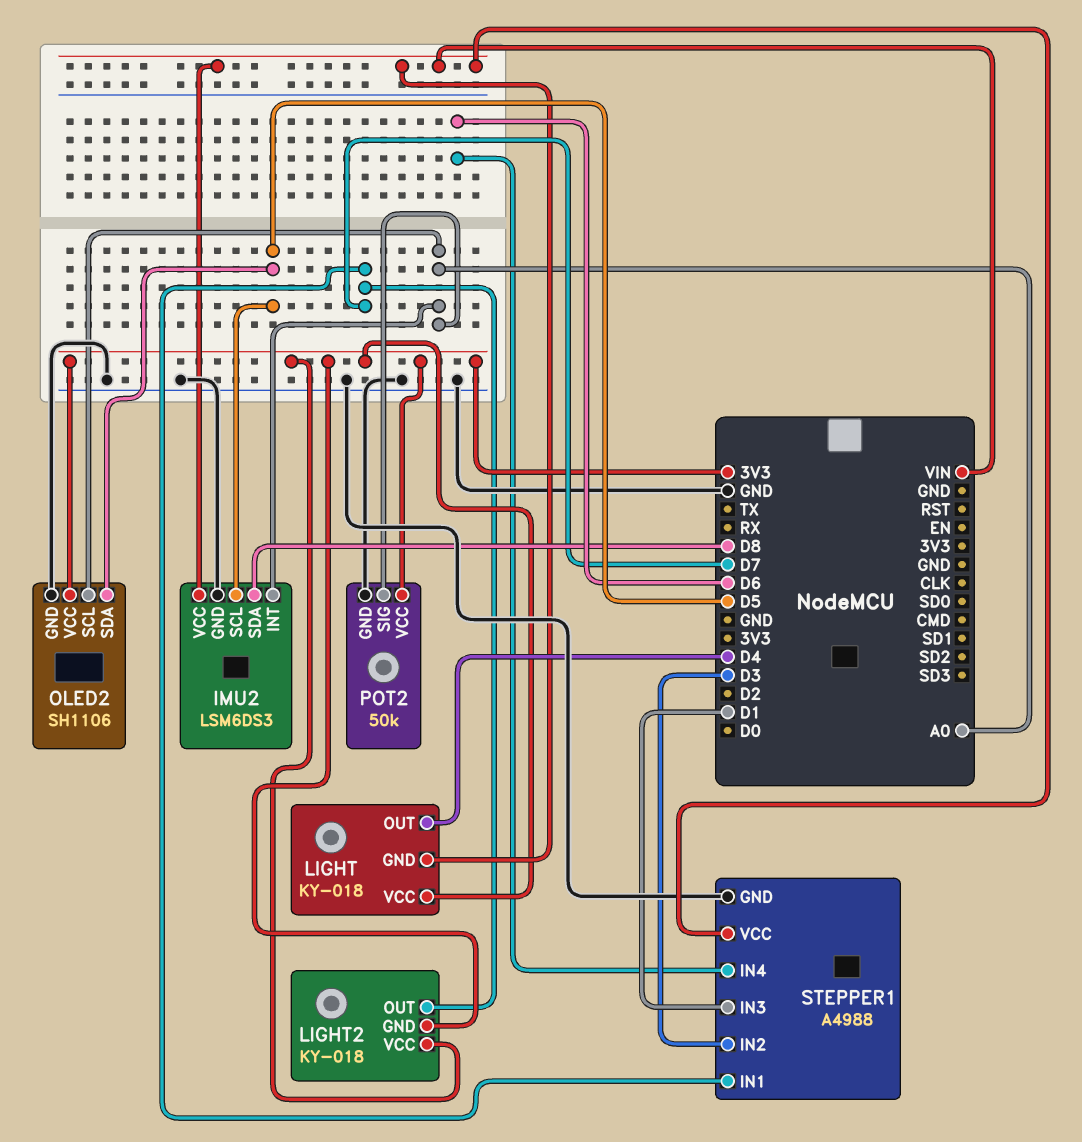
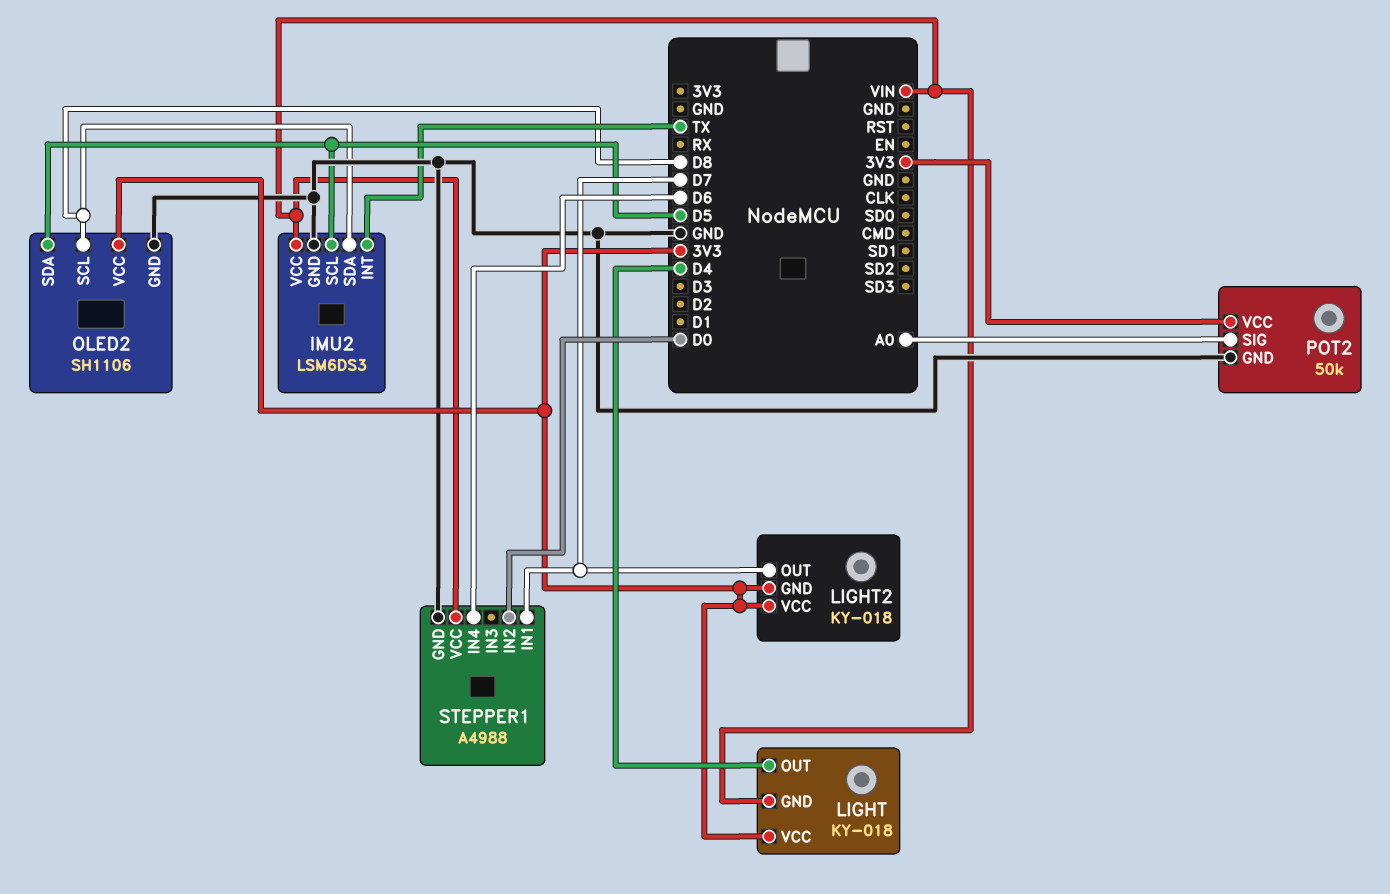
IMU2 pin INT: A0 -> TX
OLED2 pin SCL: A0 -> D8
STEPPER1 pin IN2: D3 -> D0
STEPPER1 pin IN3: D1 -> none

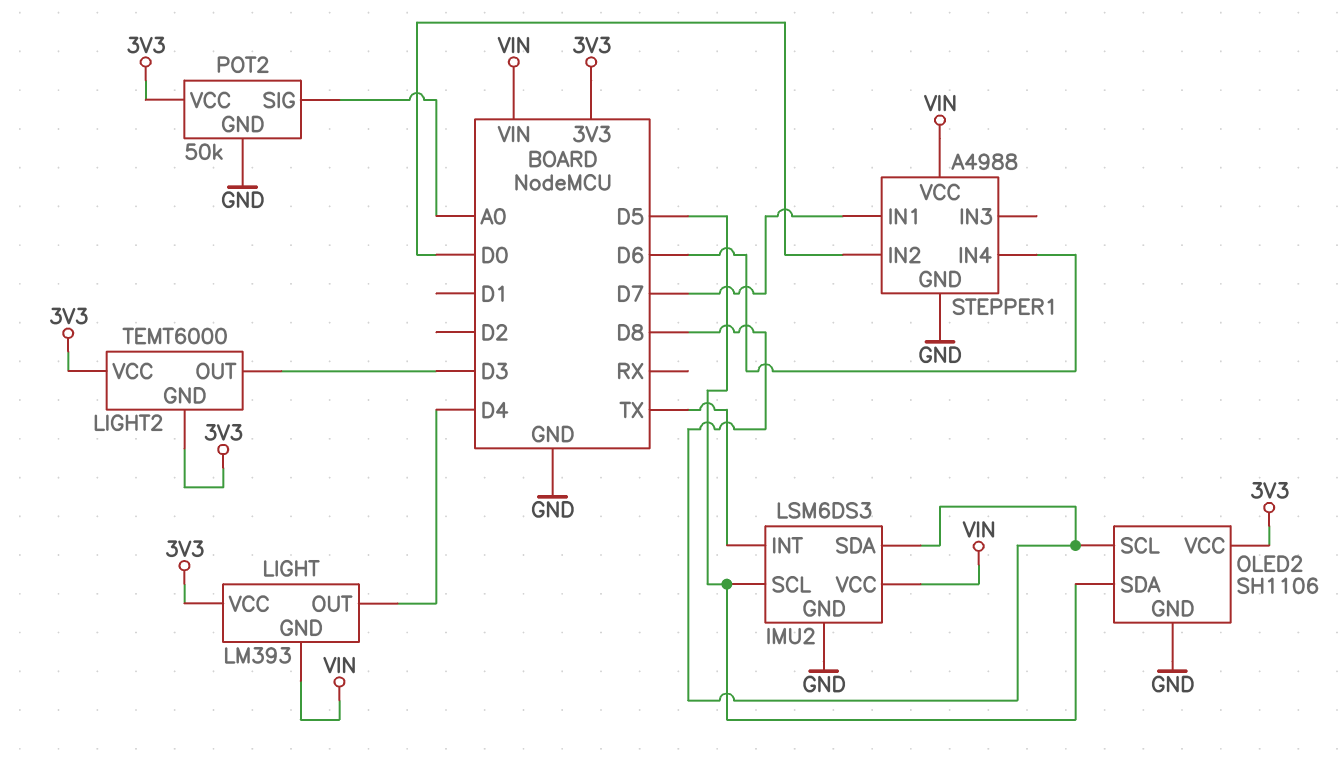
LIGHT: KY-018 -> LM393
LIGHT2: KY-018 -> TEMT6000
LIGHT2 pin OUT: D7 -> D3

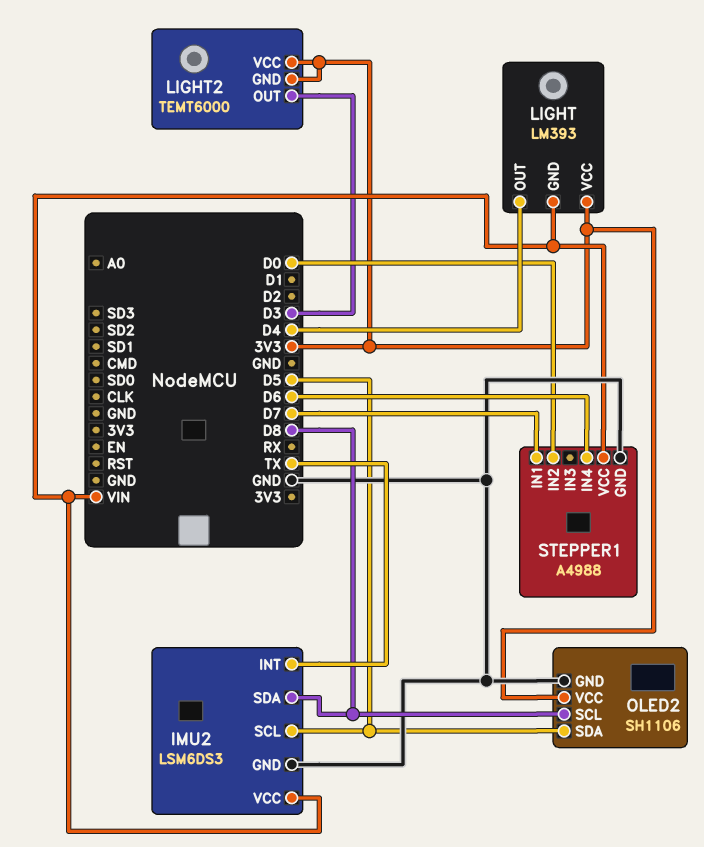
POT2: 50k -> none
POT2 pin GND: GND -> none
POT2 pin SIG: A0 -> none
POT2 pin VCC: 3V3 -> none

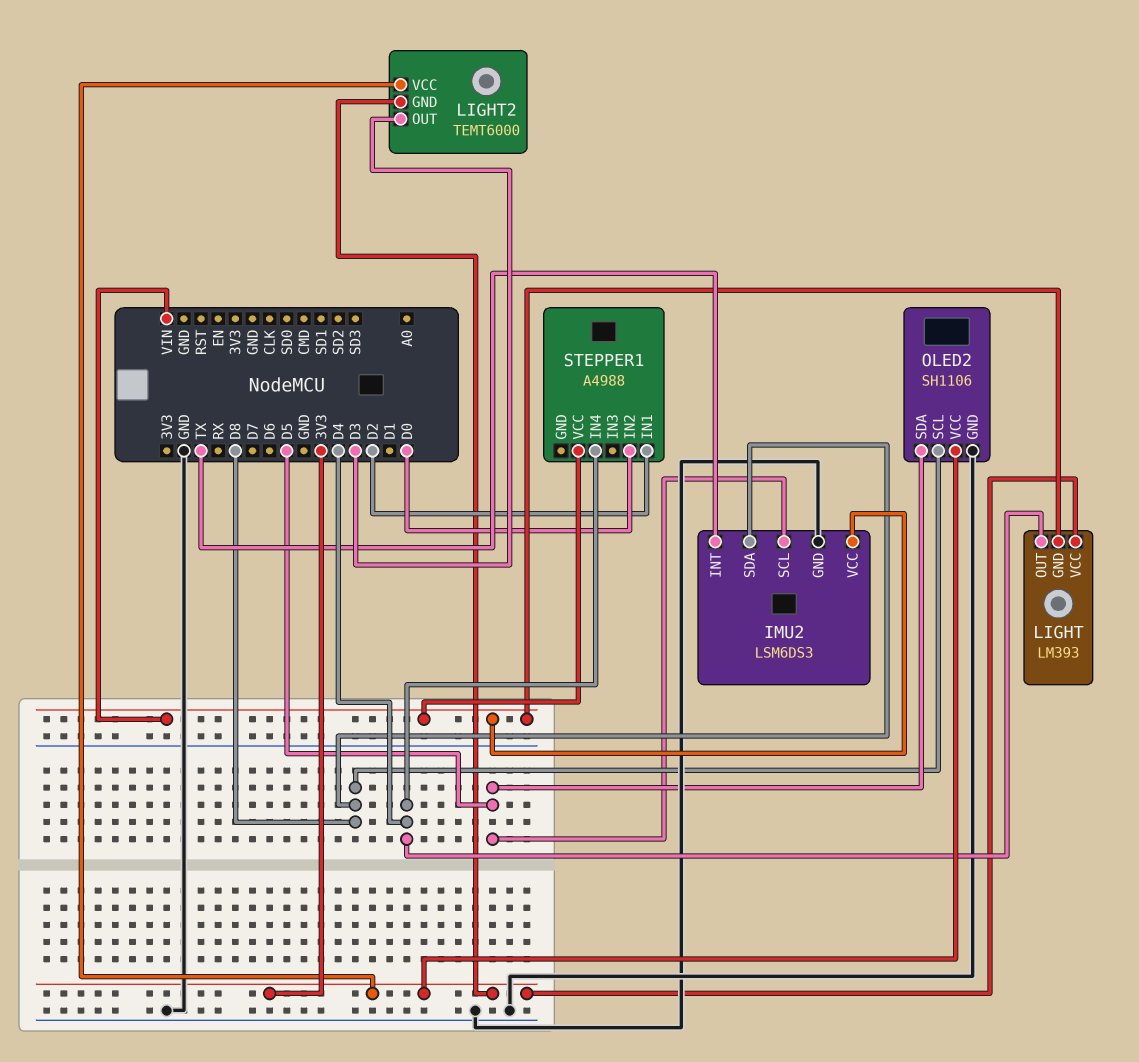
STEPPER1 pin GND: GND -> none
STEPPER1 pin IN1: D7 -> D2
STEPPER1 pin IN4: D6 -> D4

